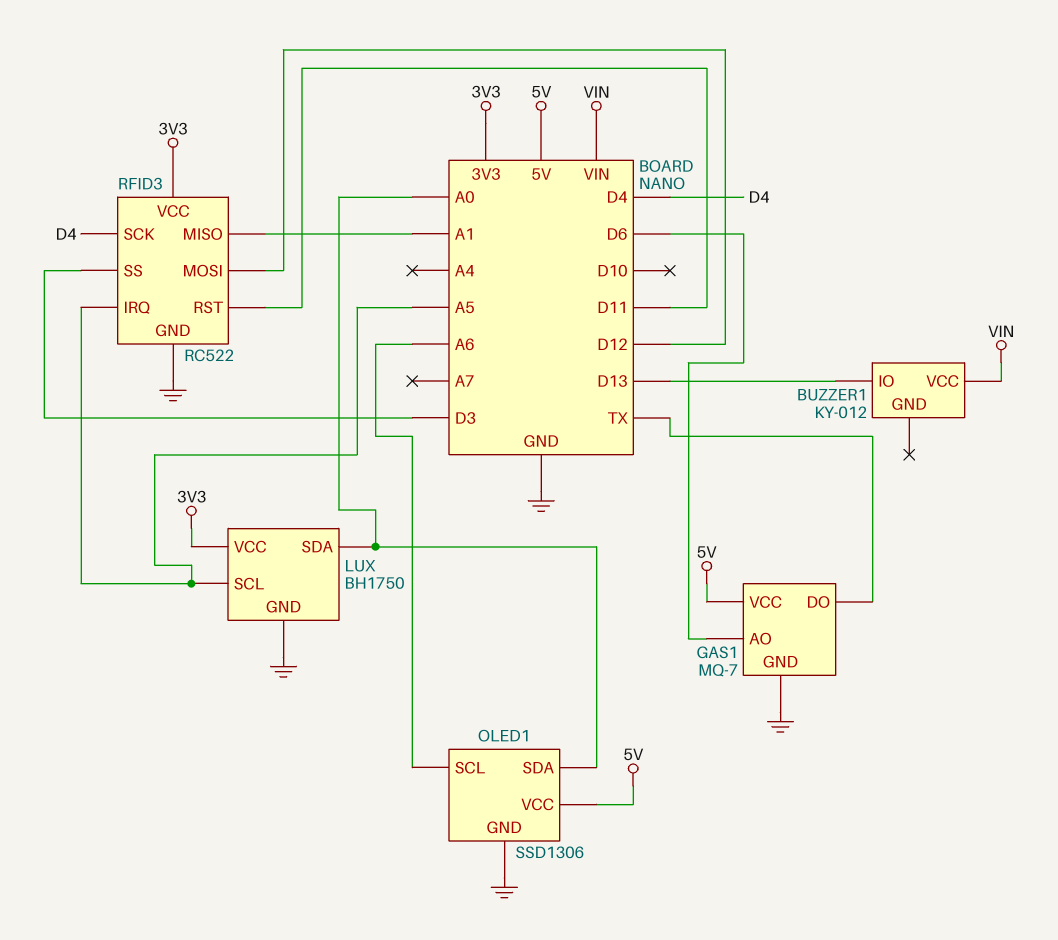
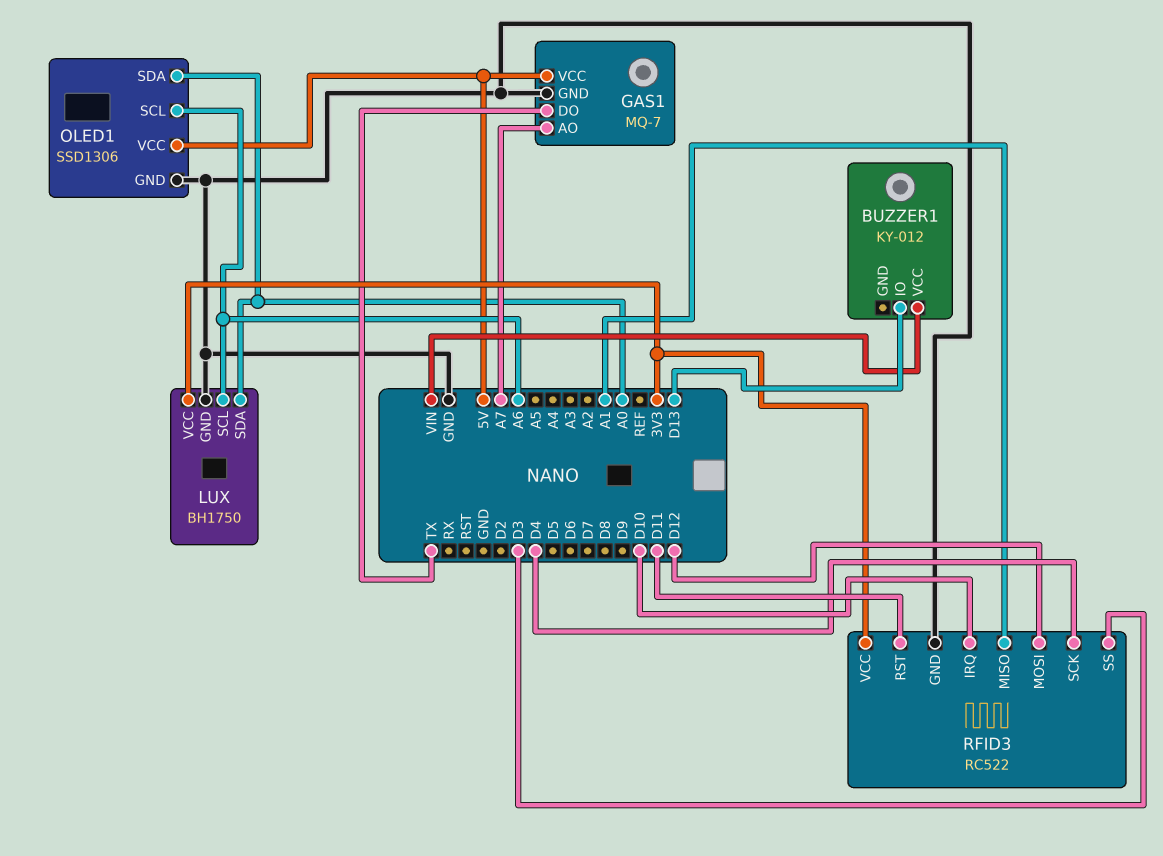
GAS1 pin AO: D6 -> A7
LUX pin SCL: A5 -> A6
RFID3 pin IRQ: A5 -> D10

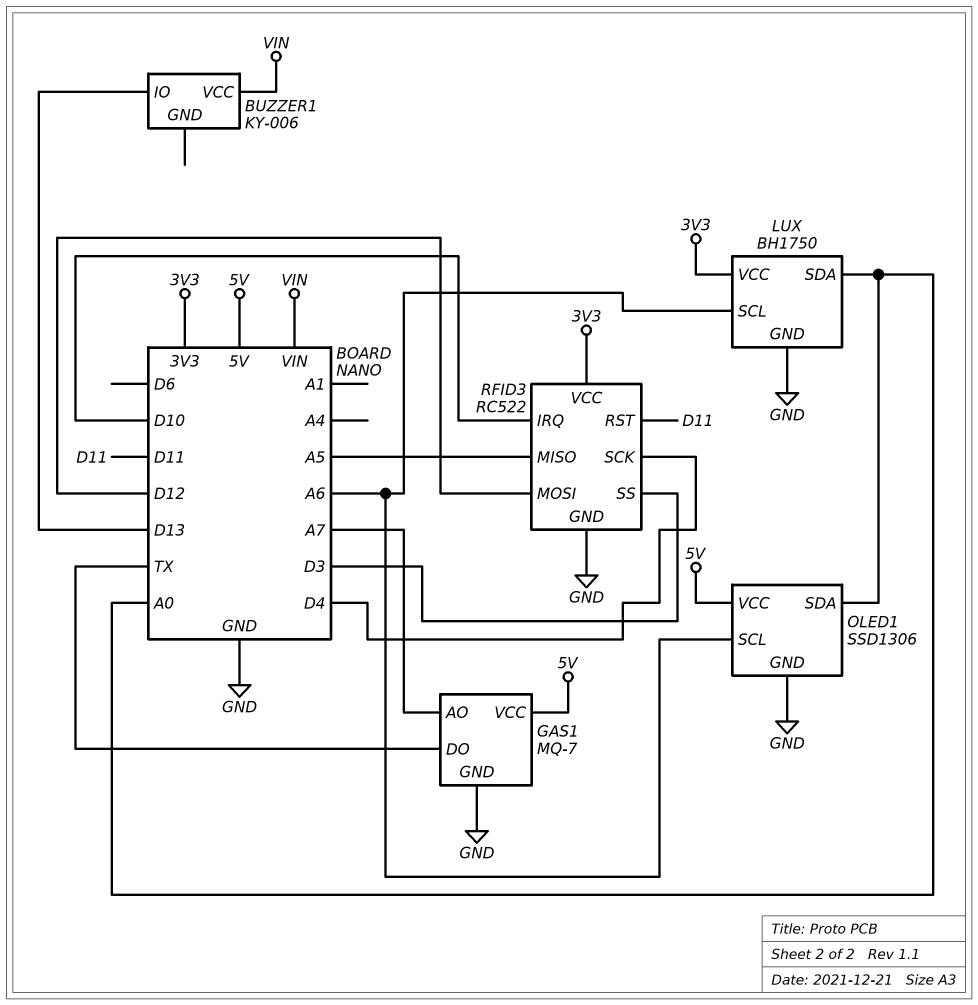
BUZZER1: KY-012 -> KY-006
RFID3 pin MISO: A1 -> A5

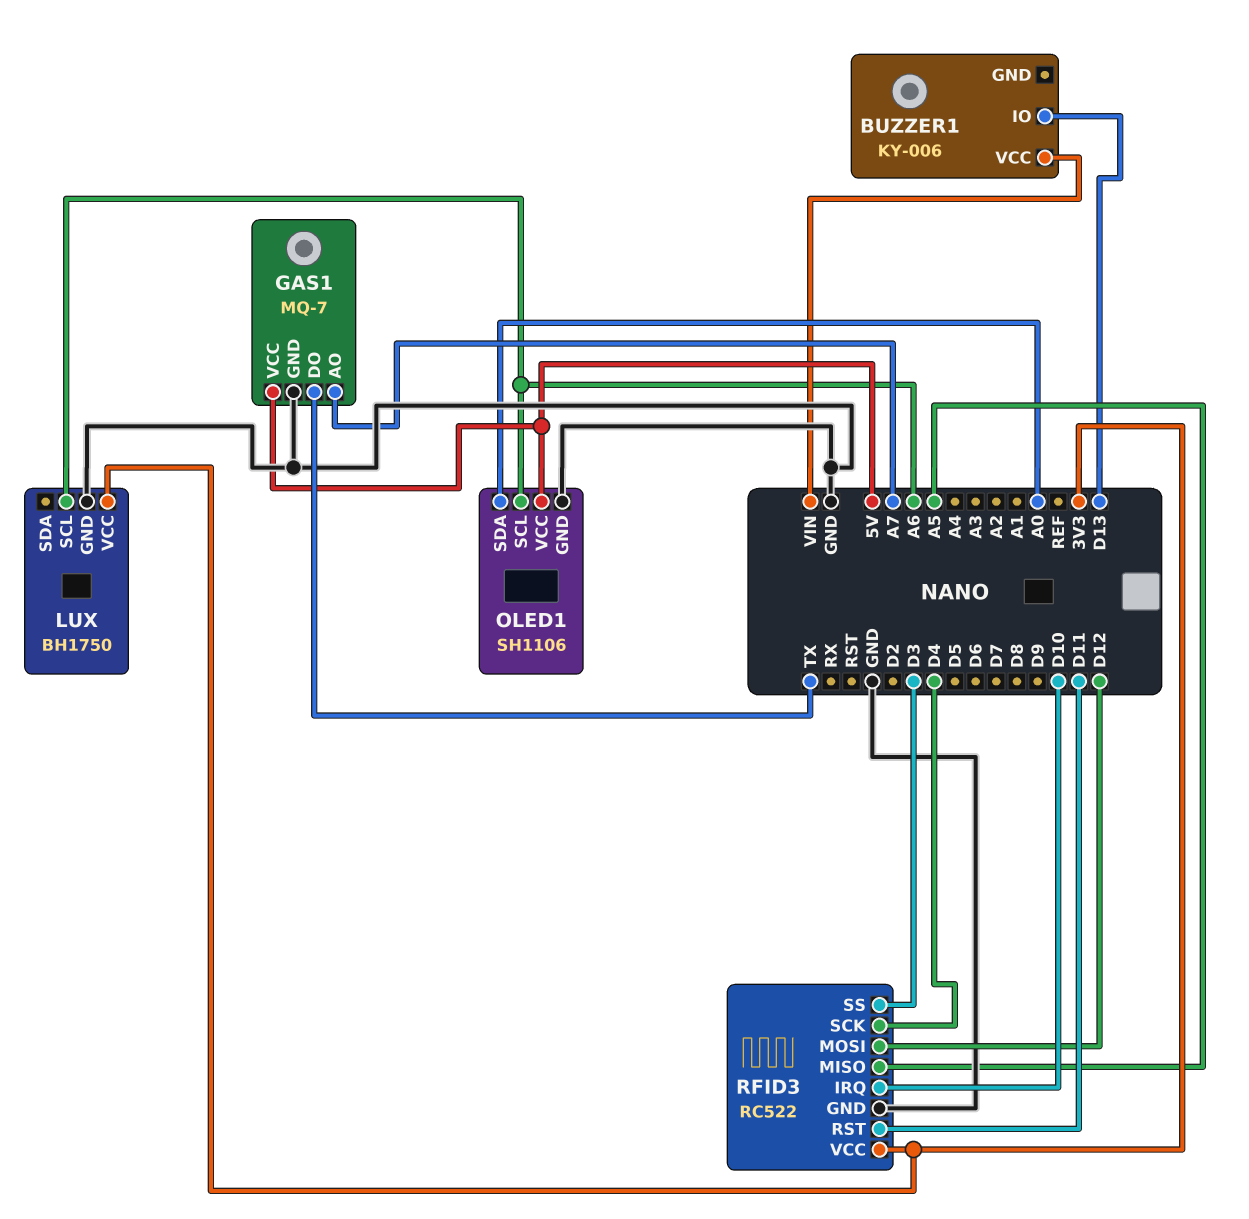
LUX pin SDA: A0 -> none
OLED1: SSD1306 -> SH1106

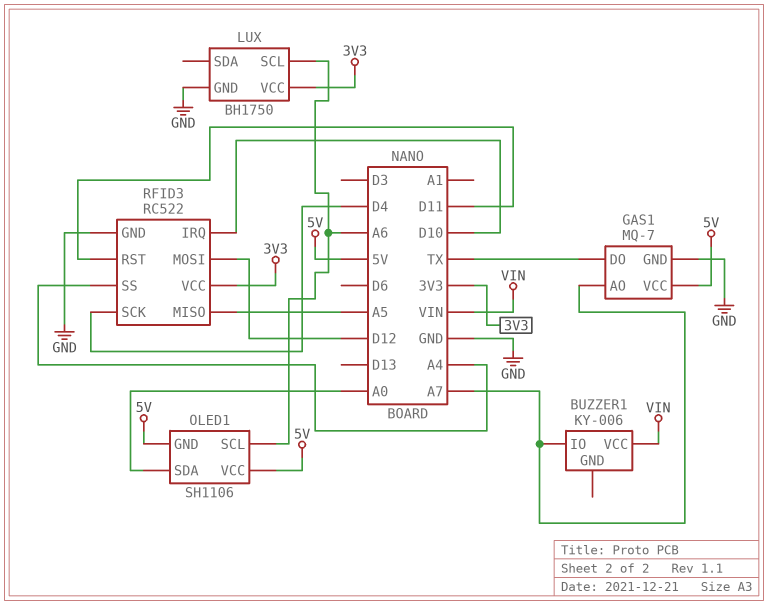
BUZZER1 pin IO: D13 -> A7
OLED1 pin GND: GND -> 5V
RFID3 pin SS: D3 -> A4

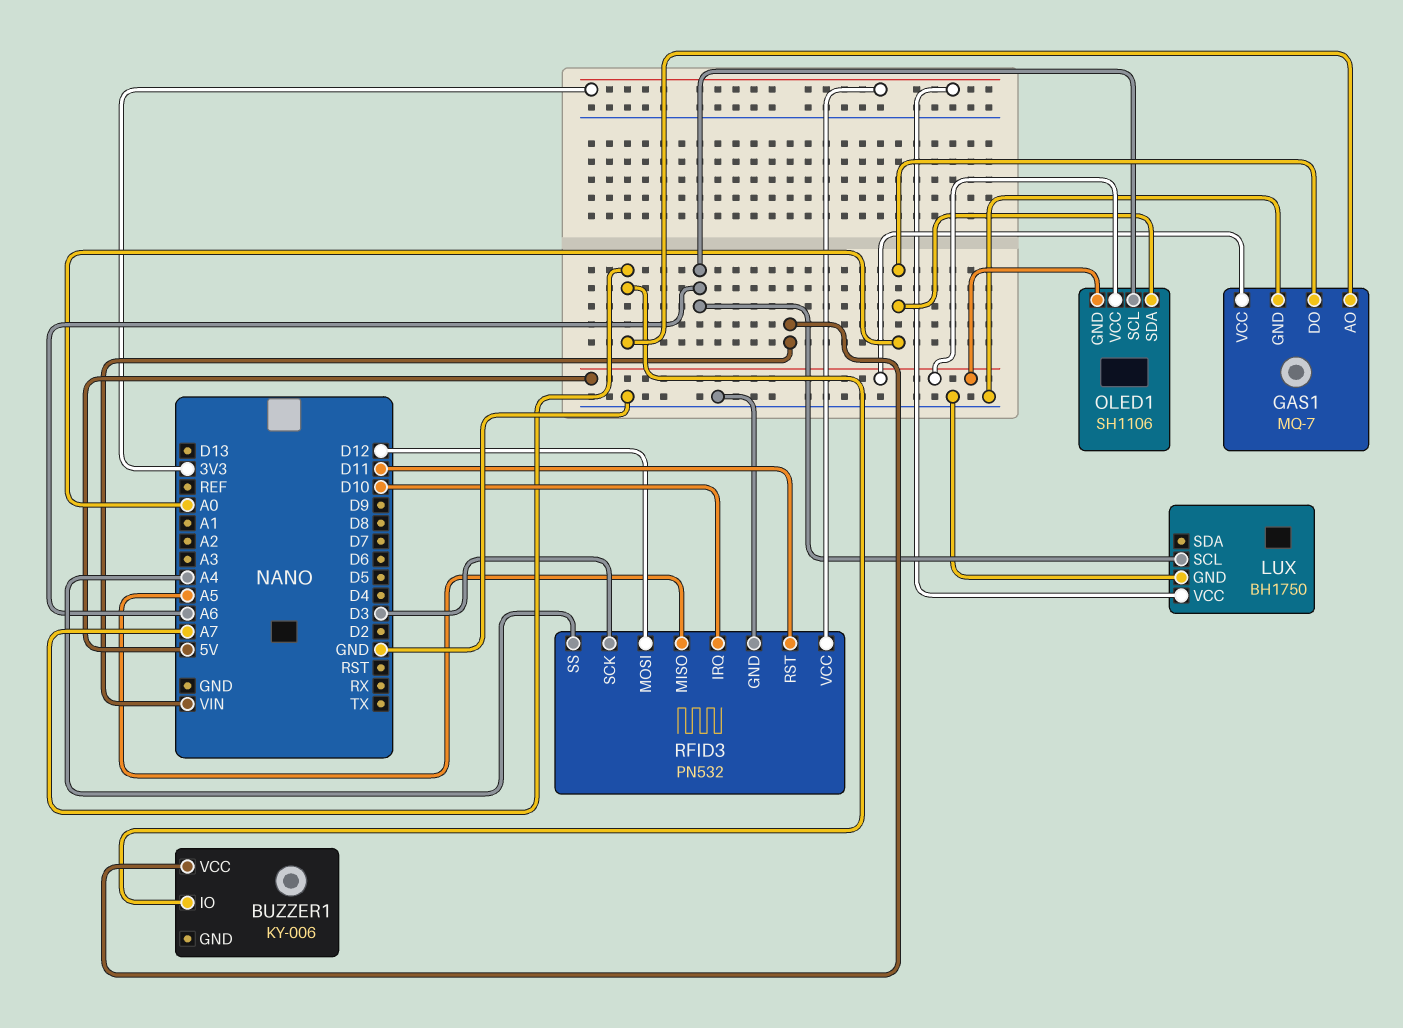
GAS1 pin DO: TX -> A0
RFID3: RC522 -> PN532
RFID3 pin SCK: D4 -> D3

